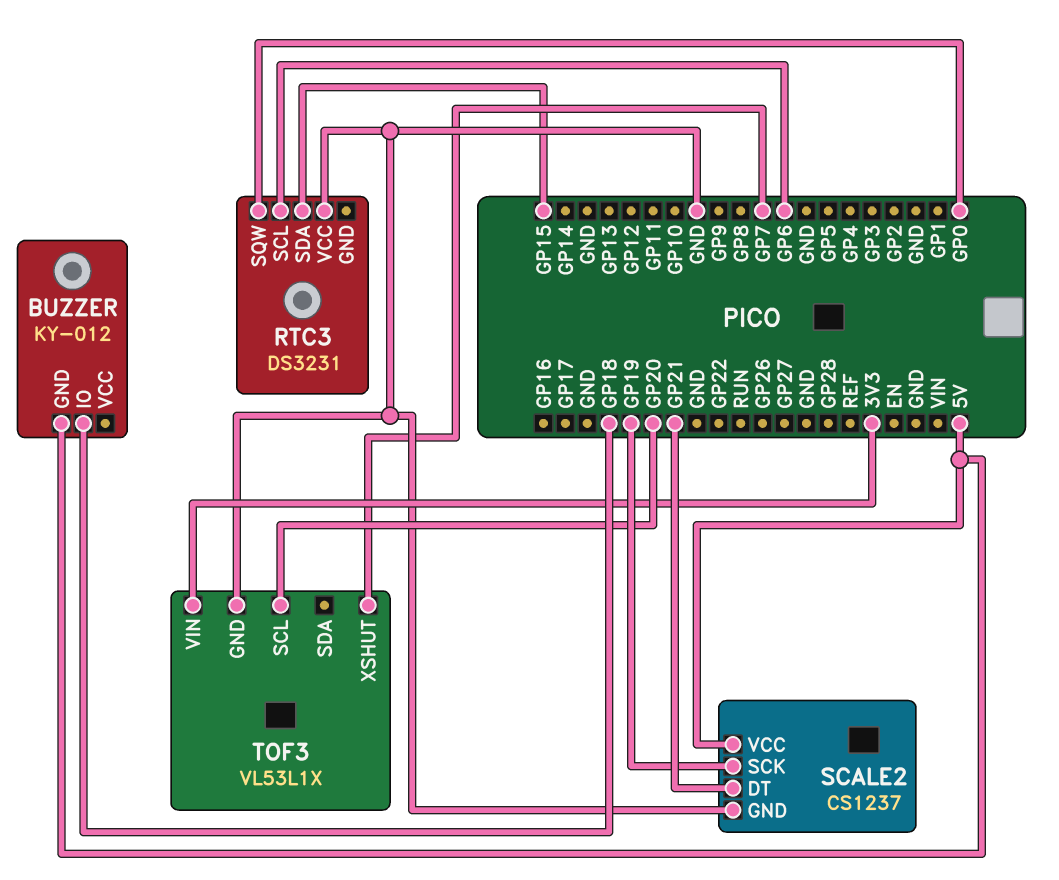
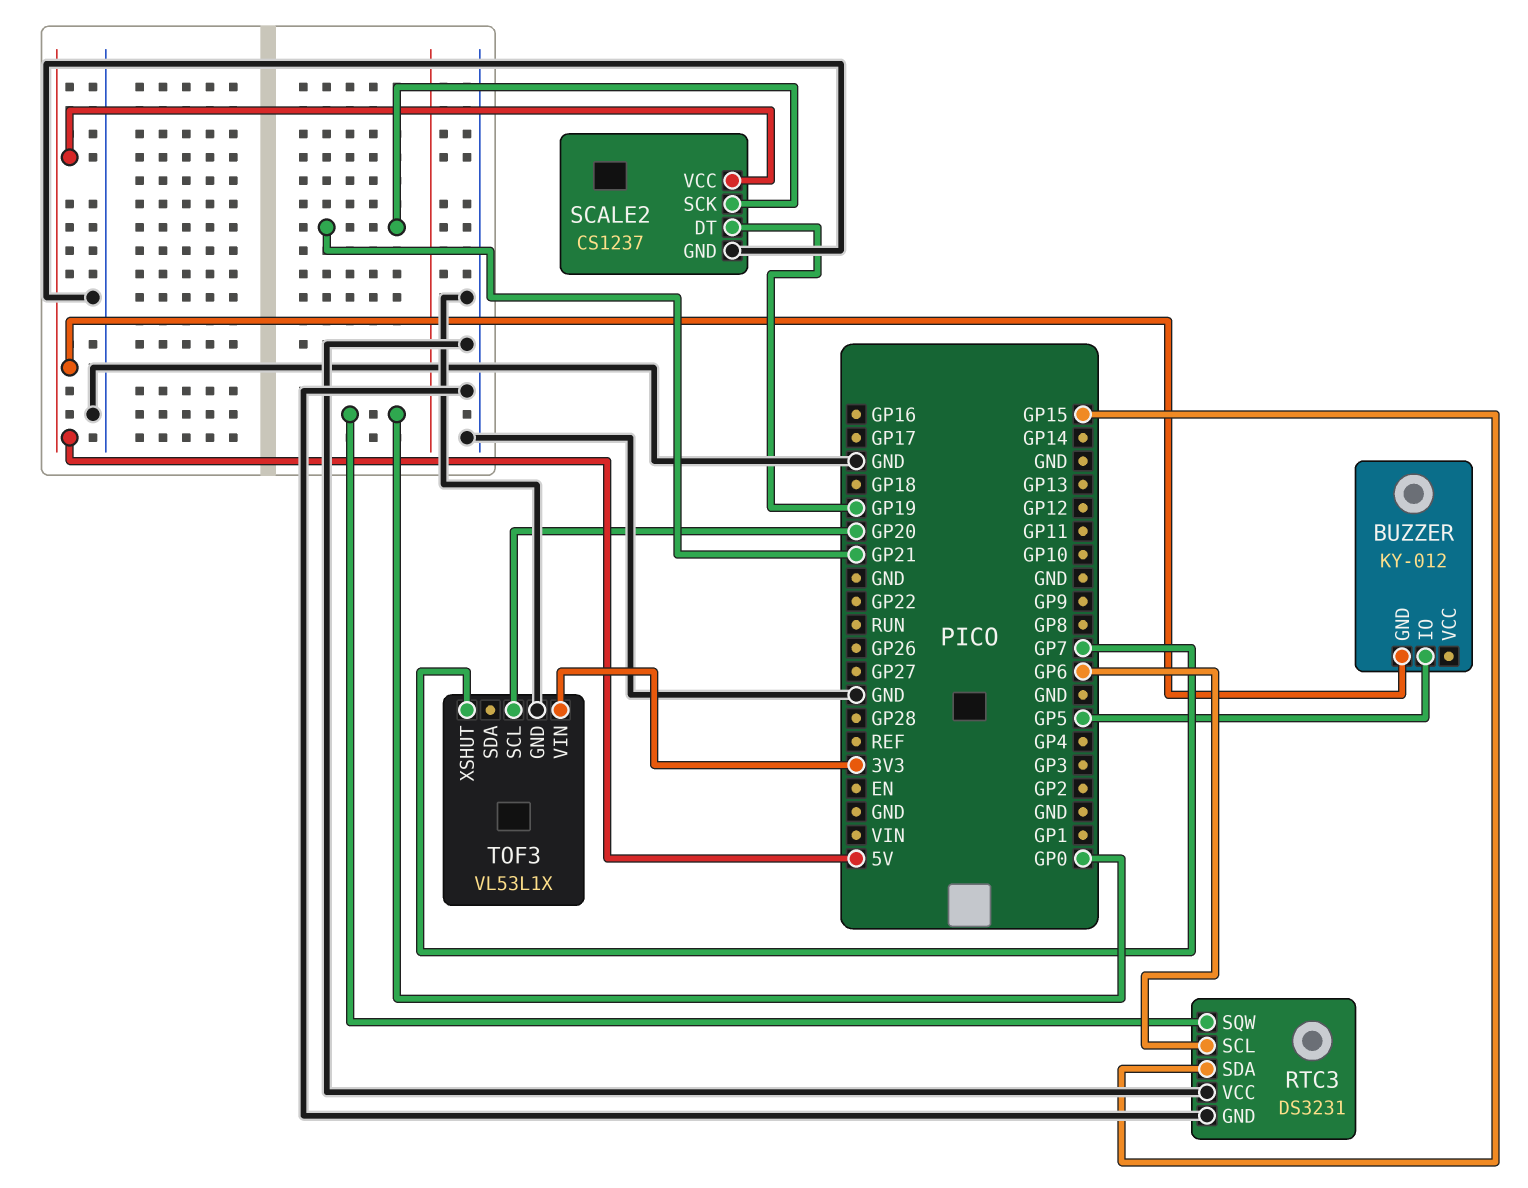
BUZZER pin IO: GP18 -> GP5
RTC3 pin GND: none -> GND
SCALE2 pin DT: GP21 -> GP19
SCALE2 pin SCK: GP19 -> GP21

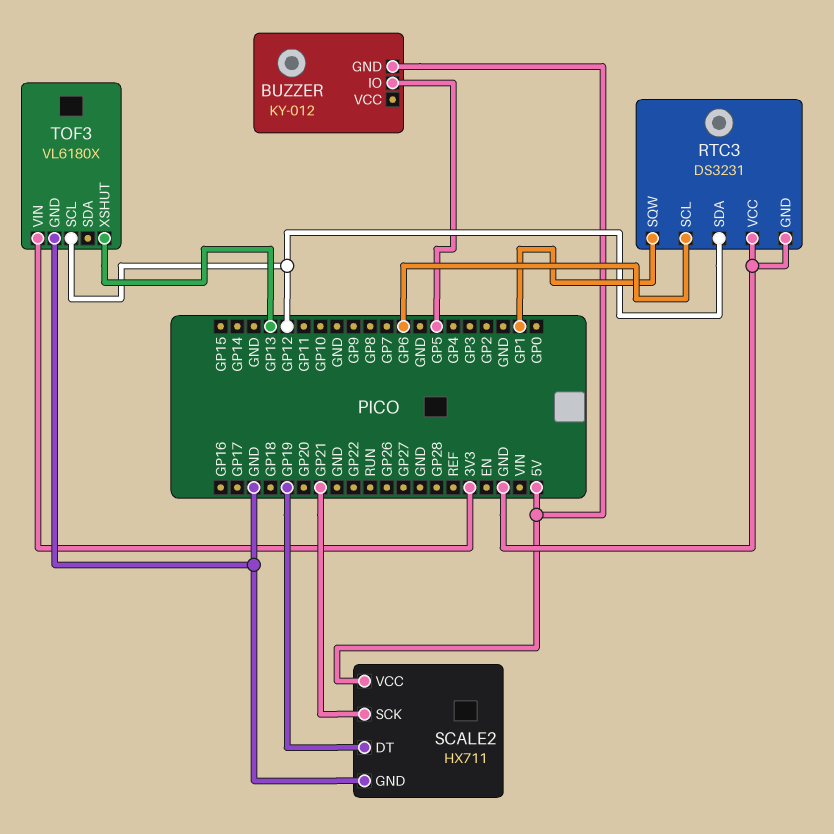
RTC3 pin SDA: GP15 -> GP12
RTC3 pin SQW: GP0 -> GP1
SCALE2: CS1237 -> HX711
TOF3: VL53L1X -> VL6180X
TOF3 pin SCL: GP20 -> GP12
TOF3 pin XSHUT: GP7 -> GP13

